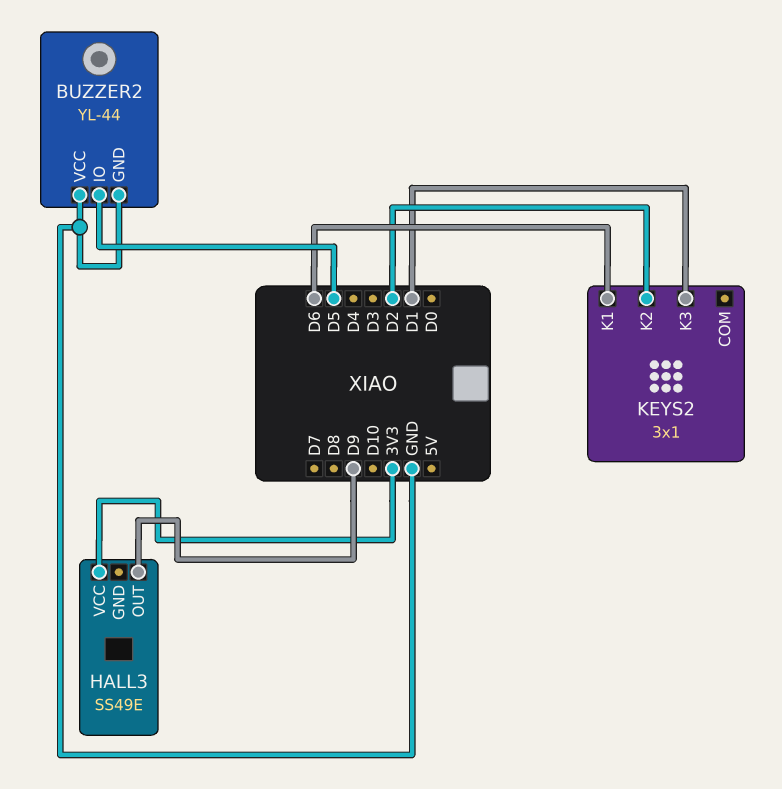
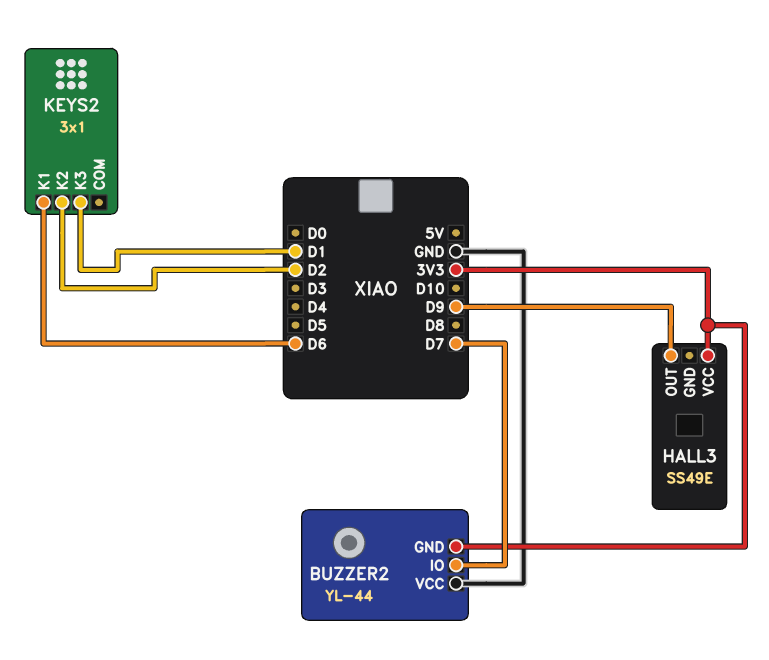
BUZZER2 pin GND: GND -> 3V3
BUZZER2 pin IO: D5 -> D7

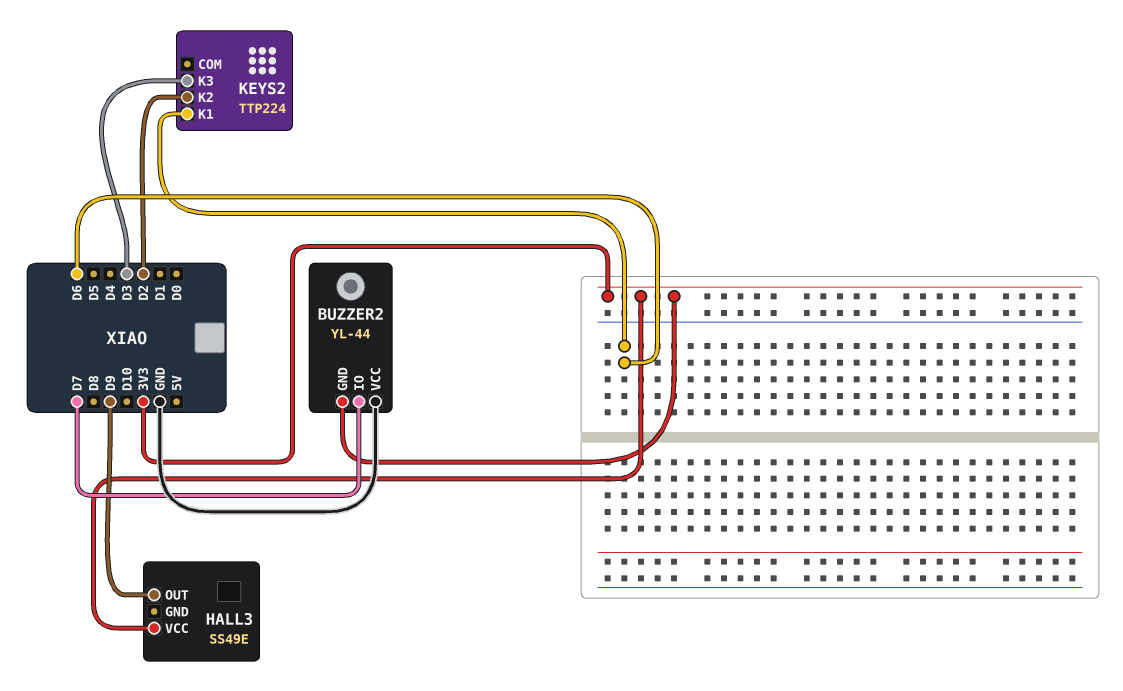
KEYS2: 3x1 -> TTP224
KEYS2 pin K3: D1 -> D3

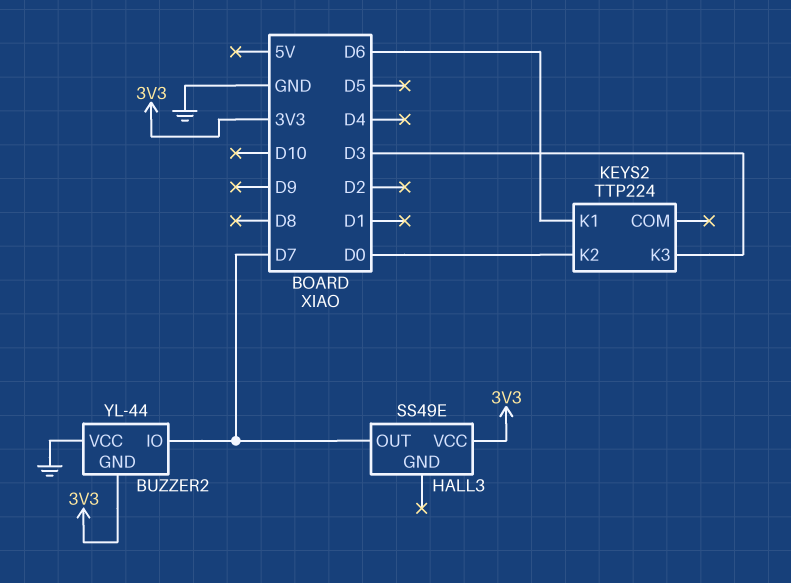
HALL3 pin OUT: D9 -> D7
KEYS2 pin K2: D2 -> D0

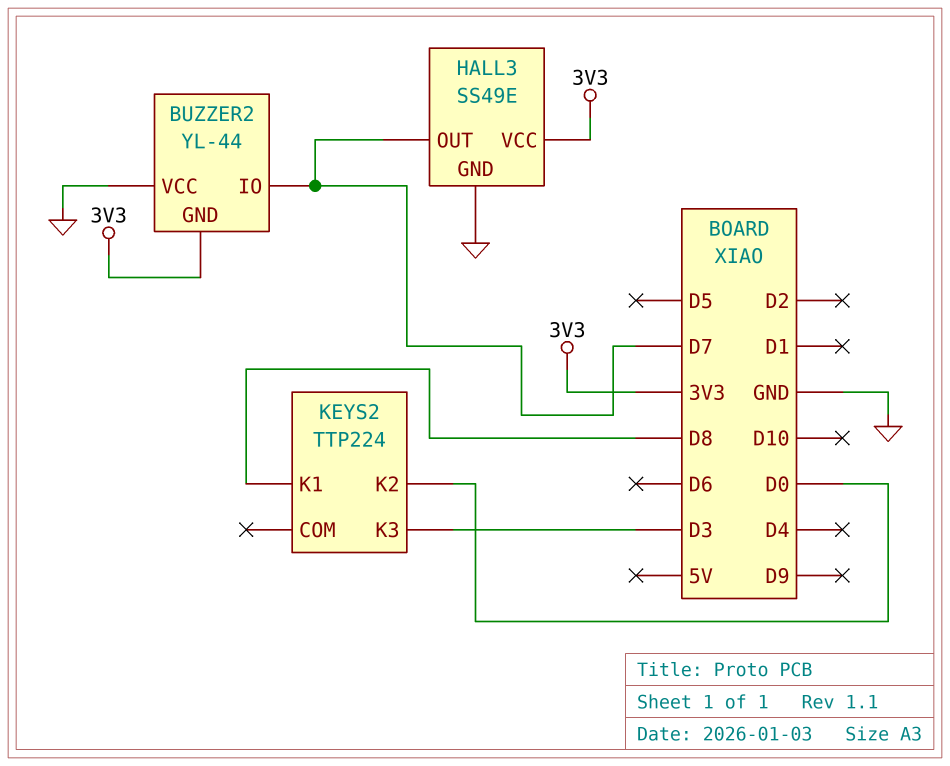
HALL3 pin GND: none -> GND
KEYS2 pin K1: D6 -> D8

